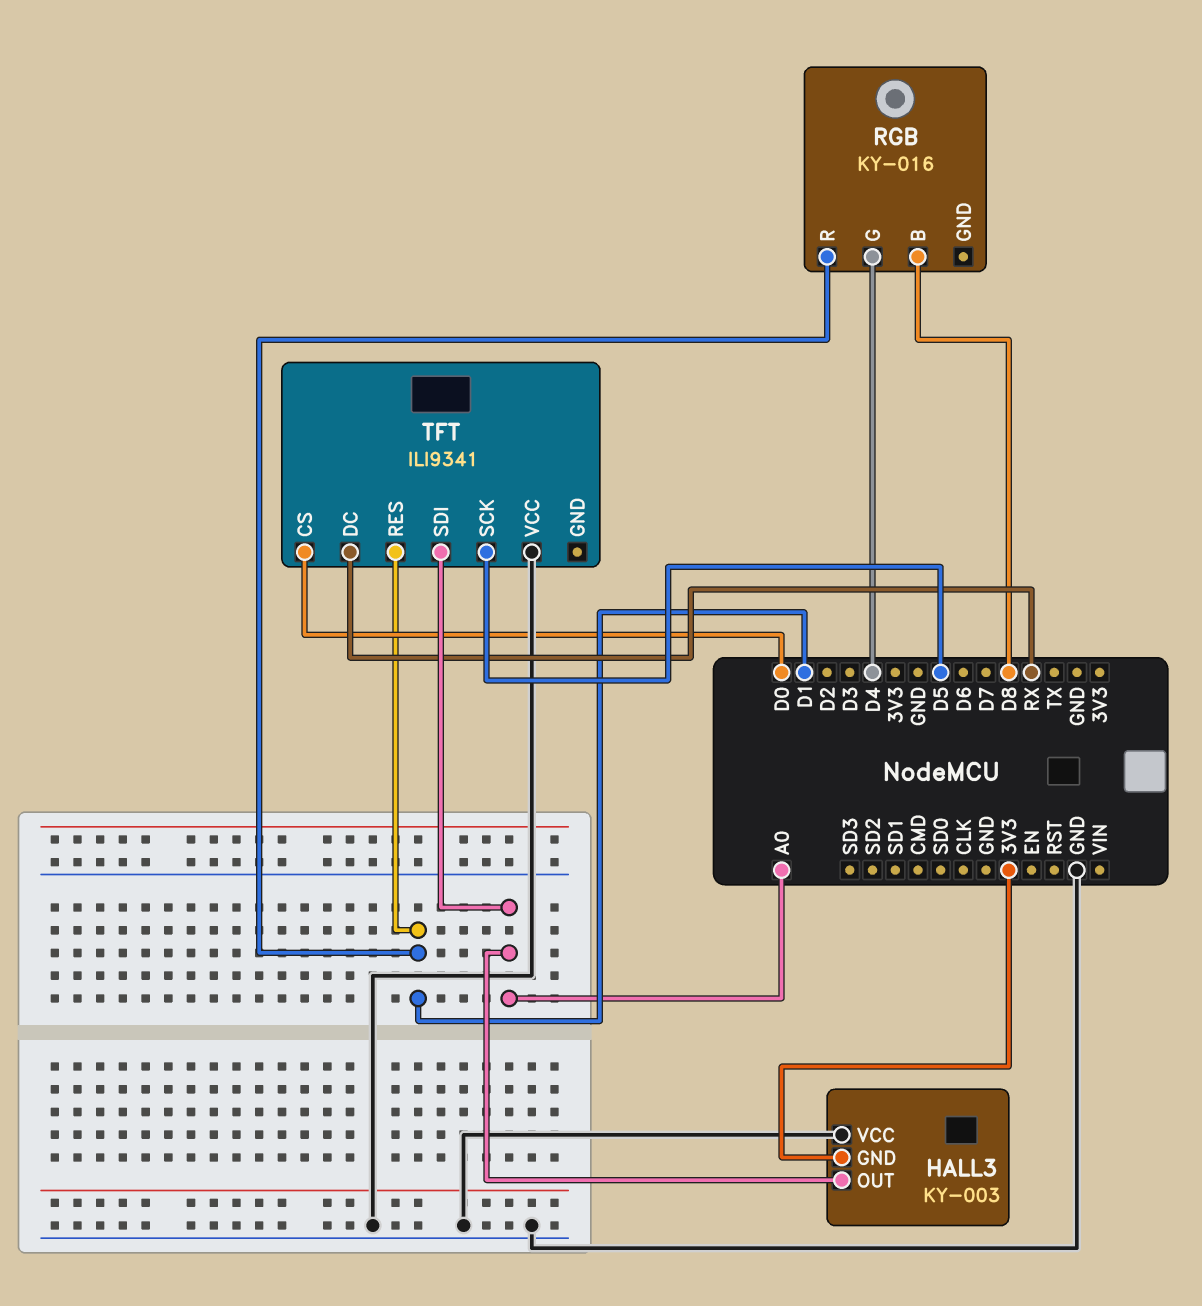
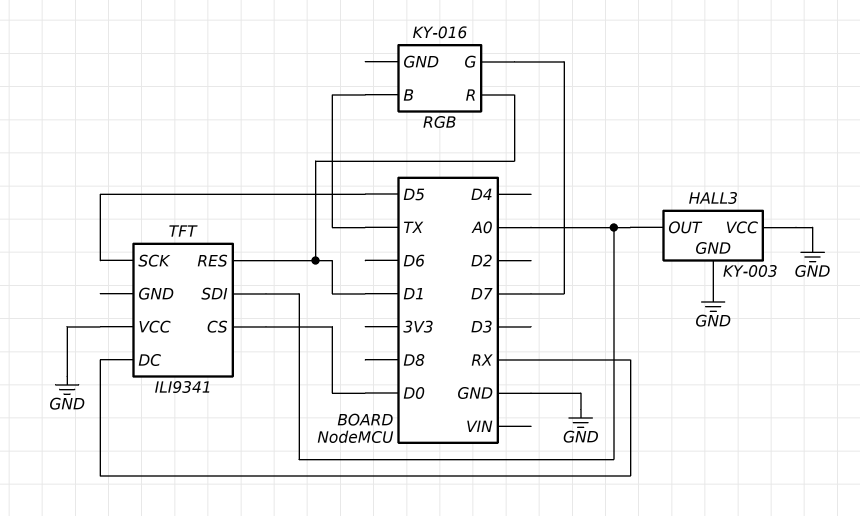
HALL3 pin GND: 3V3 -> GND
RGB pin B: D8 -> TX
RGB pin G: D4 -> D7

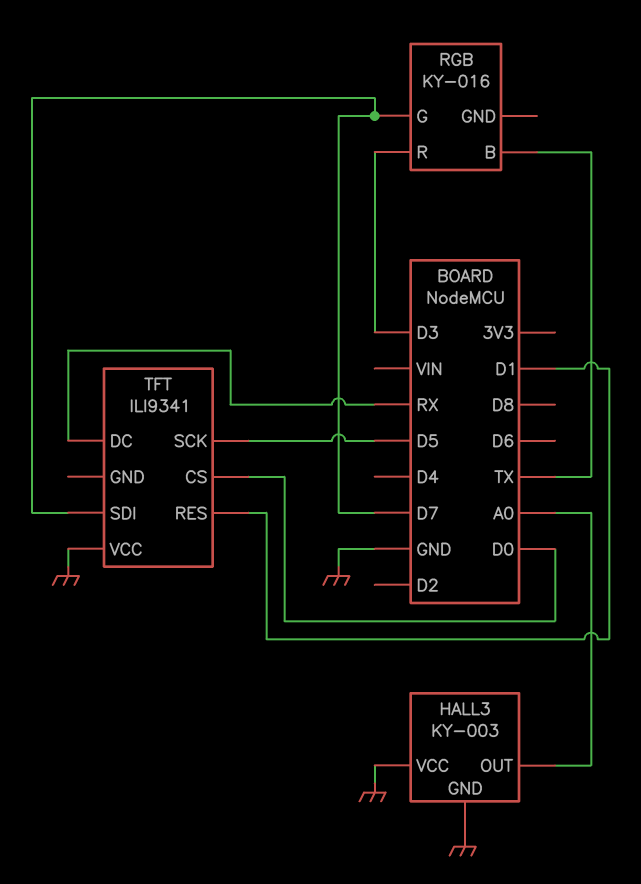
RGB pin R: D1 -> D3
TFT pin SDI: A0 -> D7

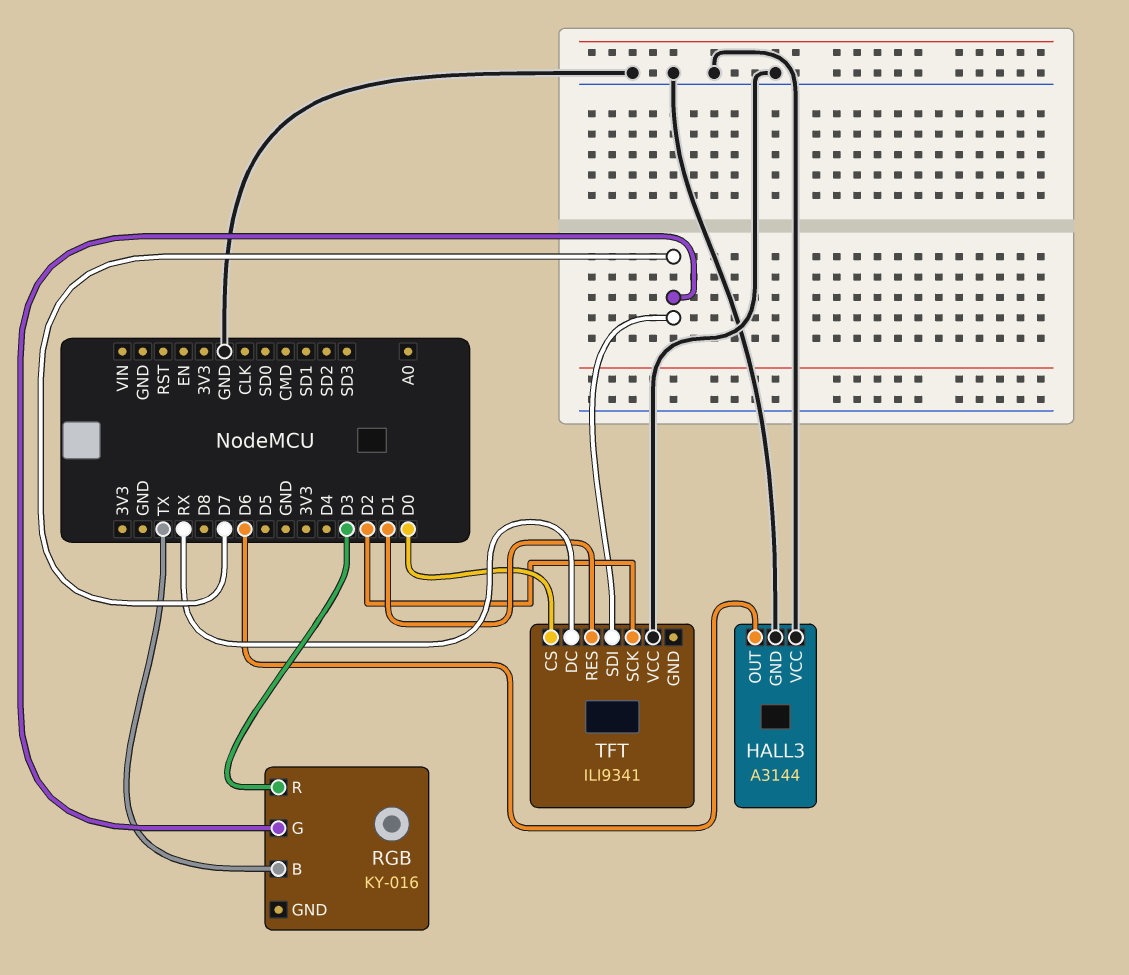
HALL3: KY-003 -> A3144
HALL3 pin OUT: A0 -> D6
TFT pin SCK: D5 -> D2

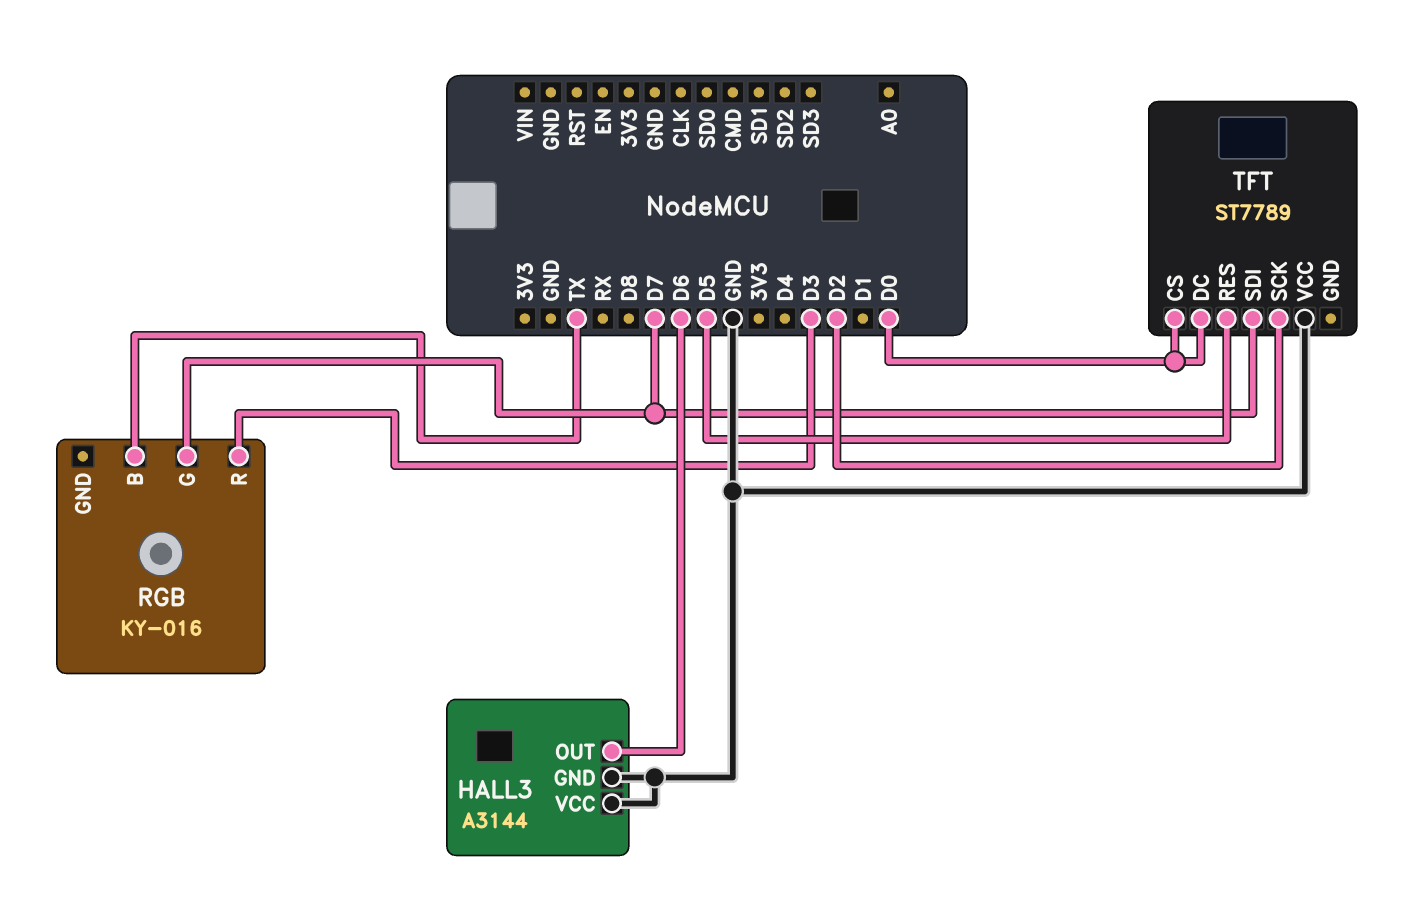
TFT: ILI9341 -> ST7789
TFT pin DC: RX -> D0
TFT pin RES: D1 -> D5

